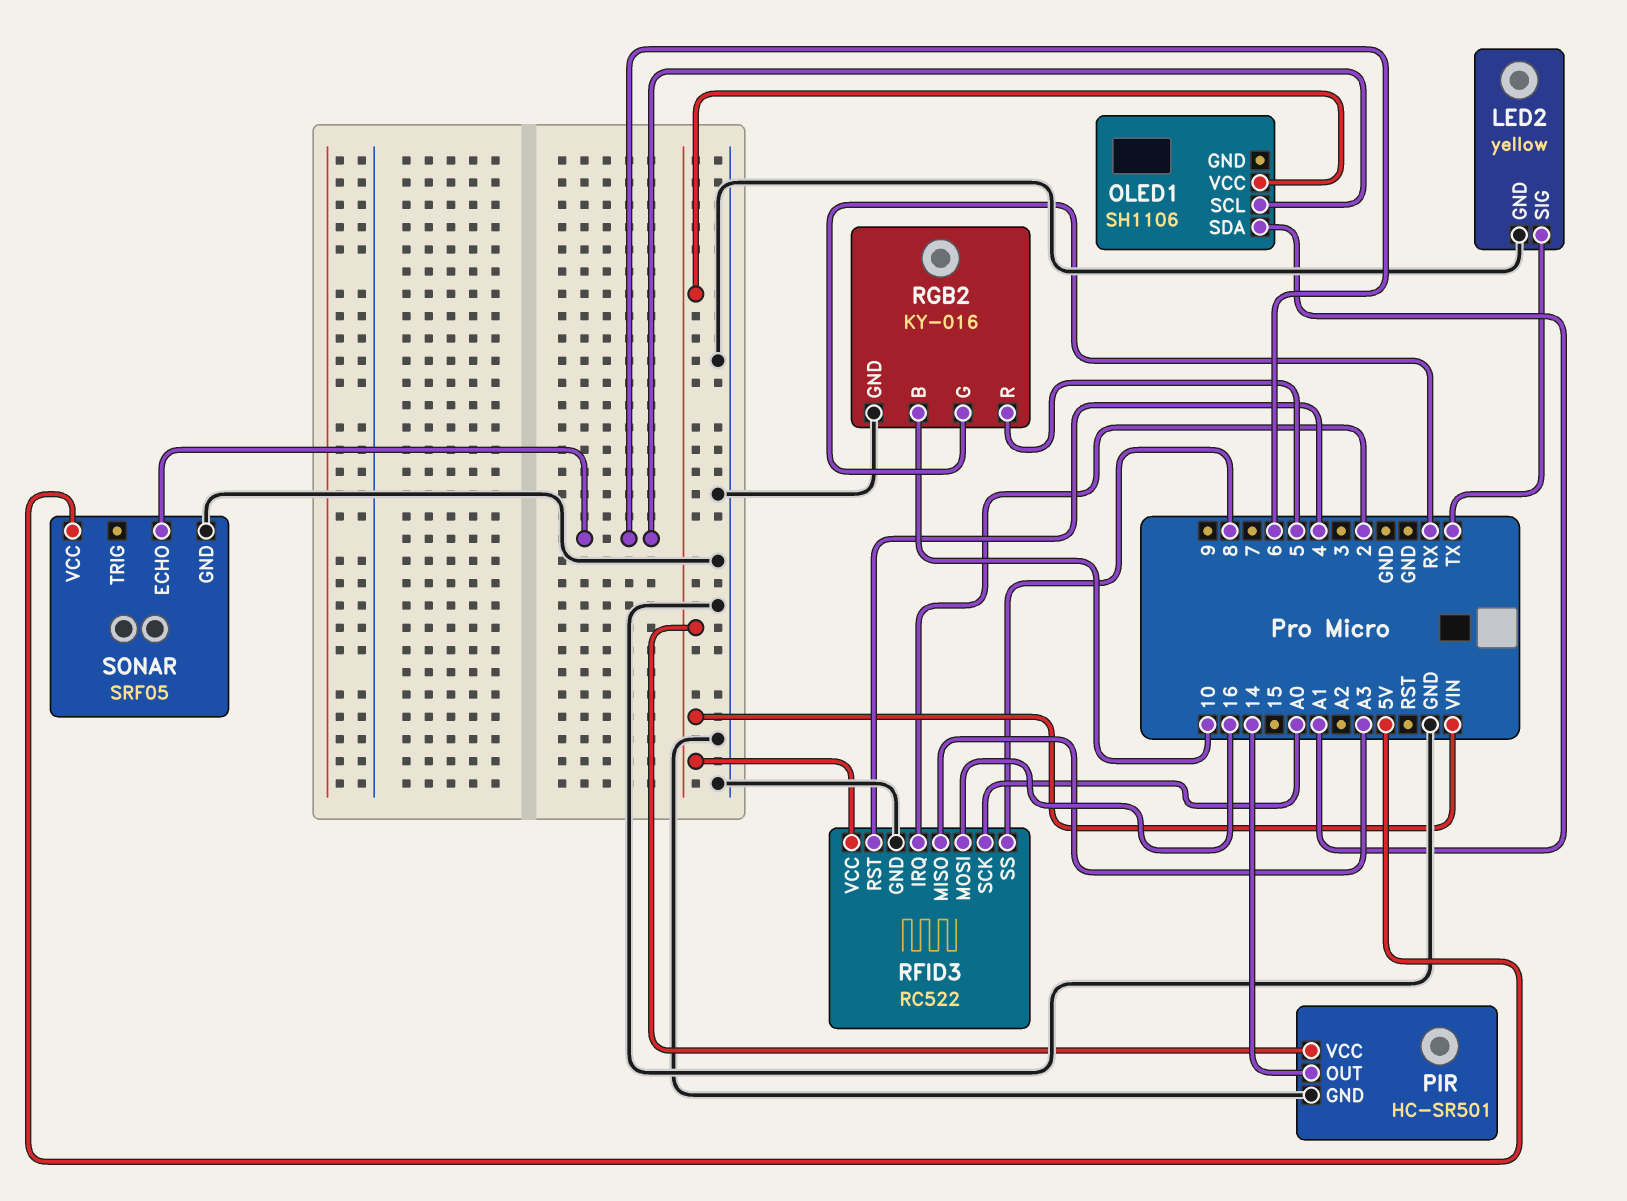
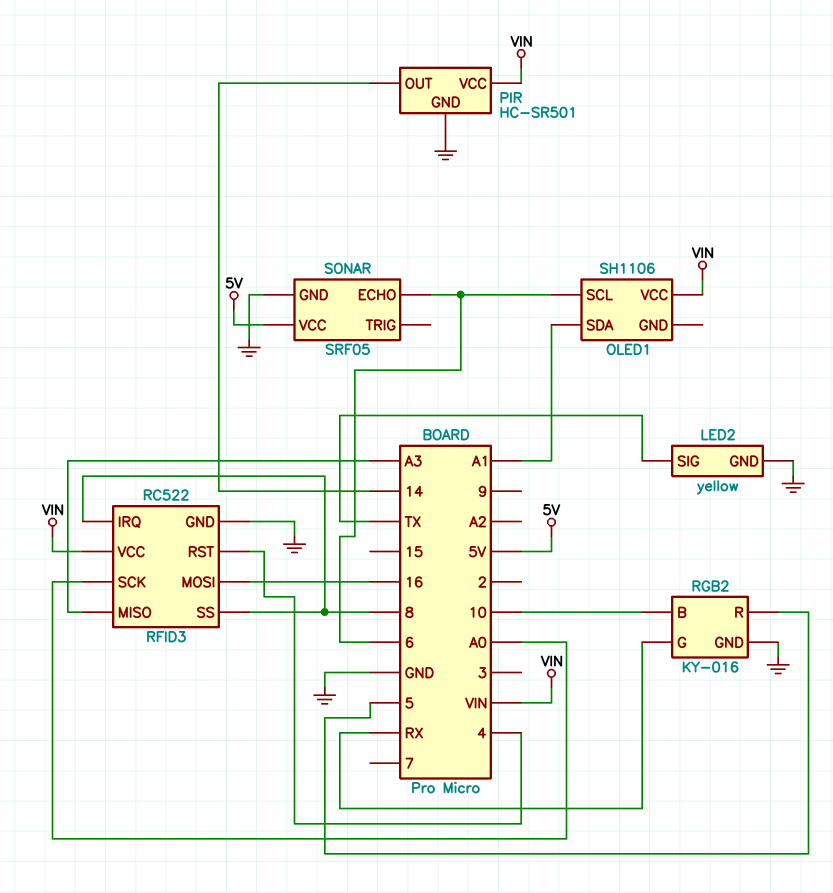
RFID3 pin IRQ: 2 -> 8

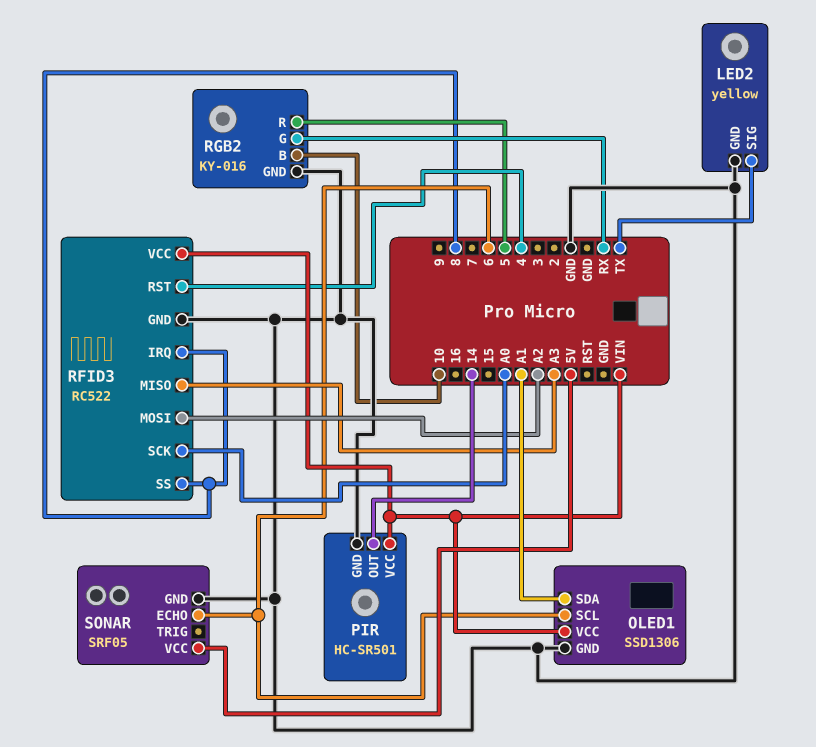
OLED1: SH1106 -> SSD1306
OLED1 pin GND: none -> GND
RFID3 pin MOSI: 16 -> A2

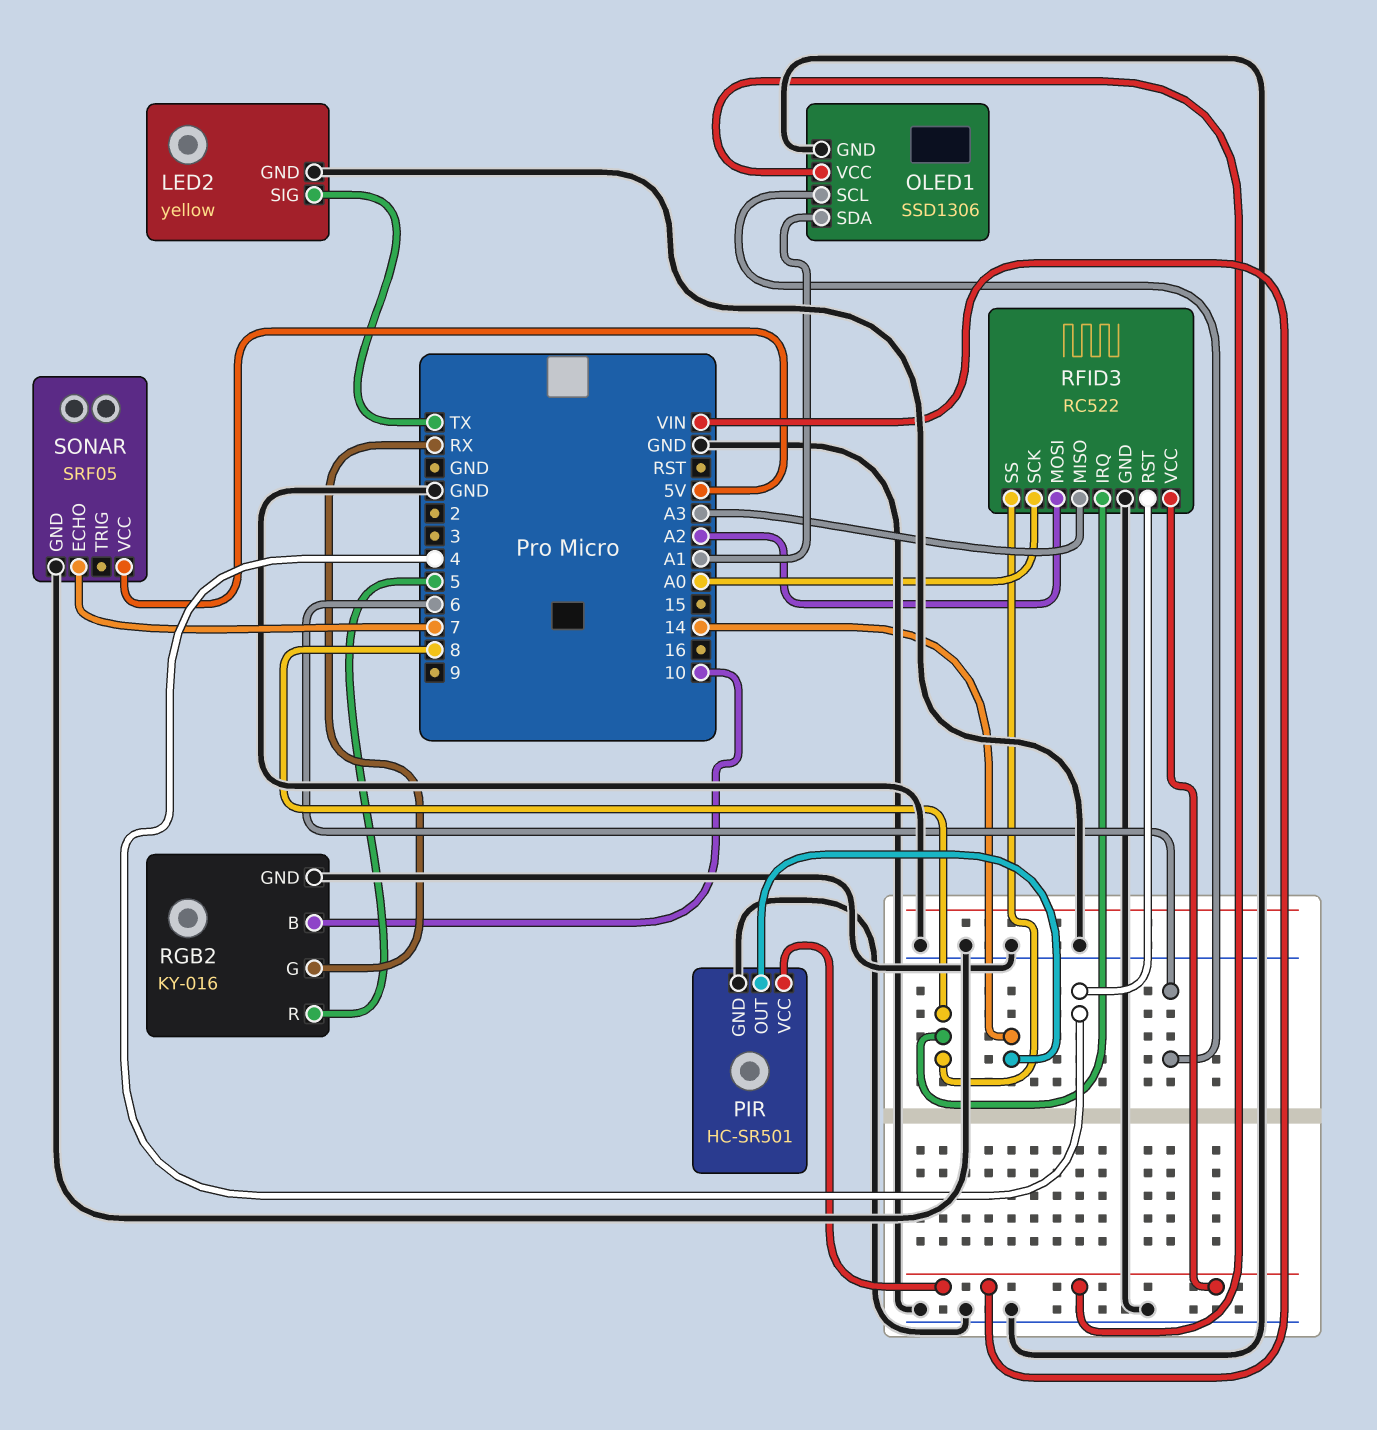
SONAR pin ECHO: 6 -> 7

